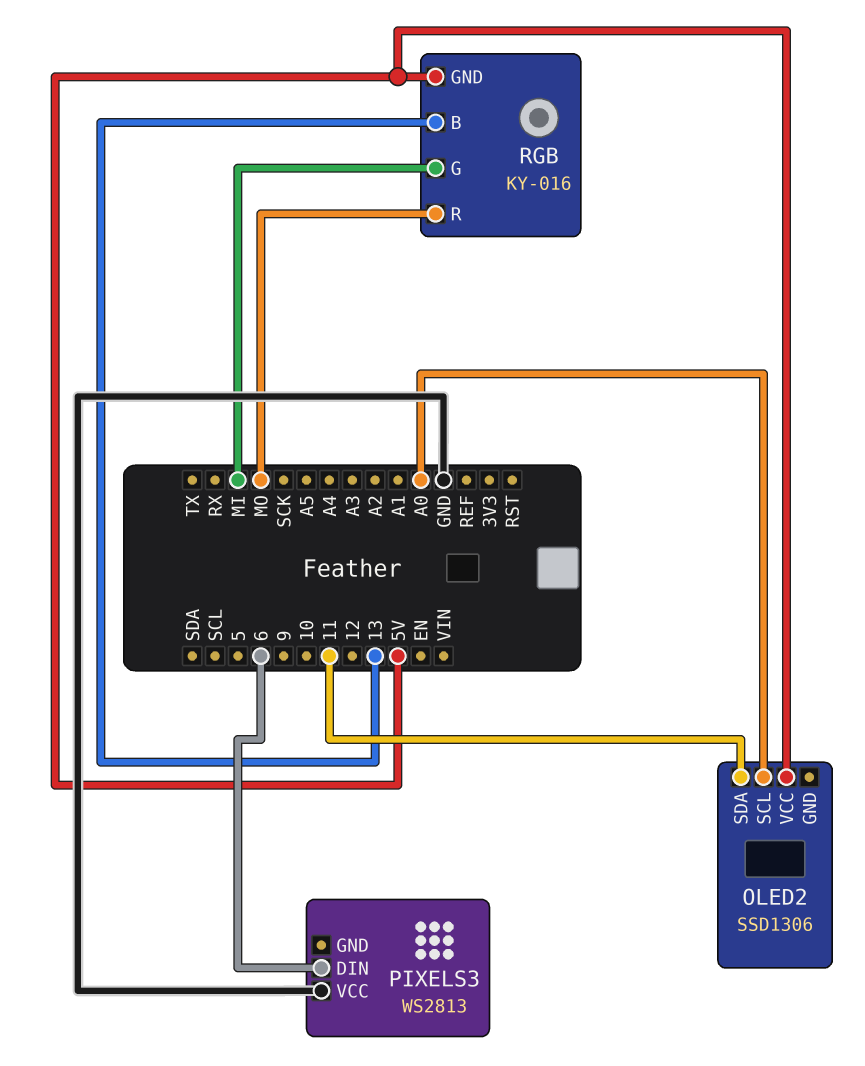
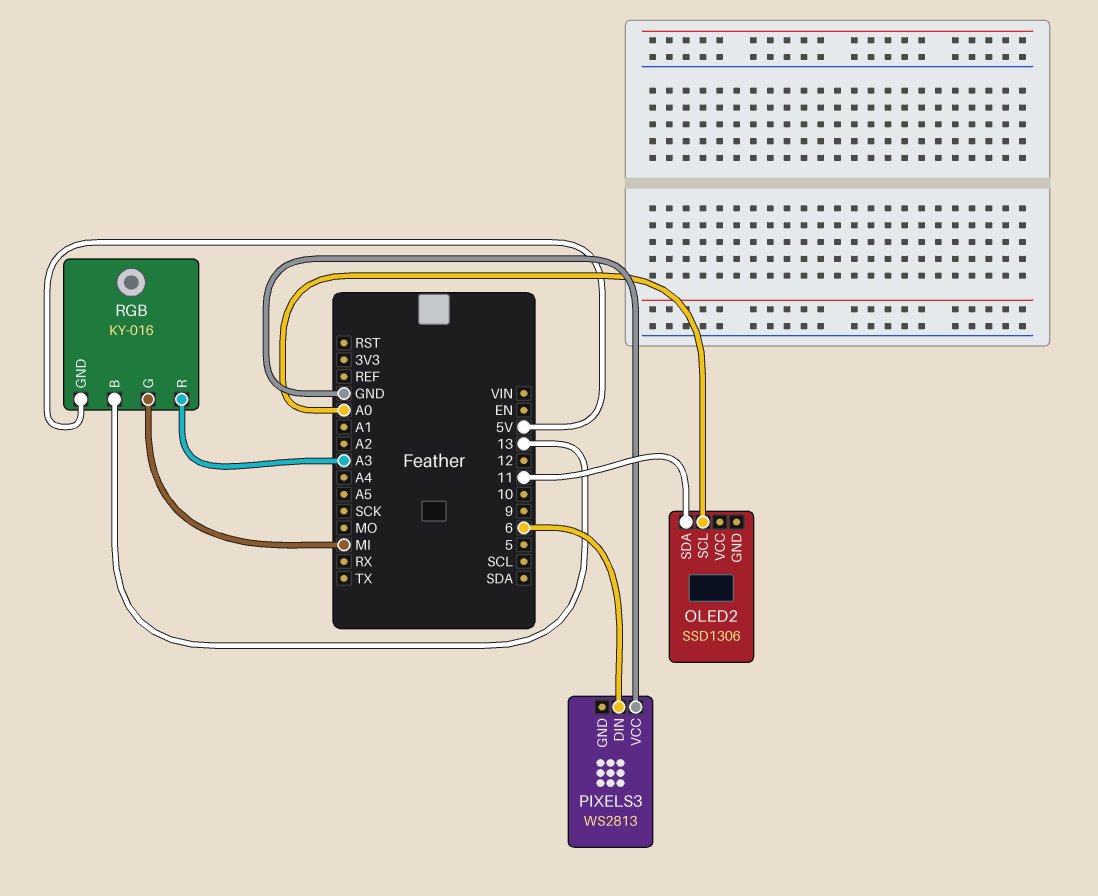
OLED2 pin VCC: 5V -> none
RGB pin R: MO -> A3

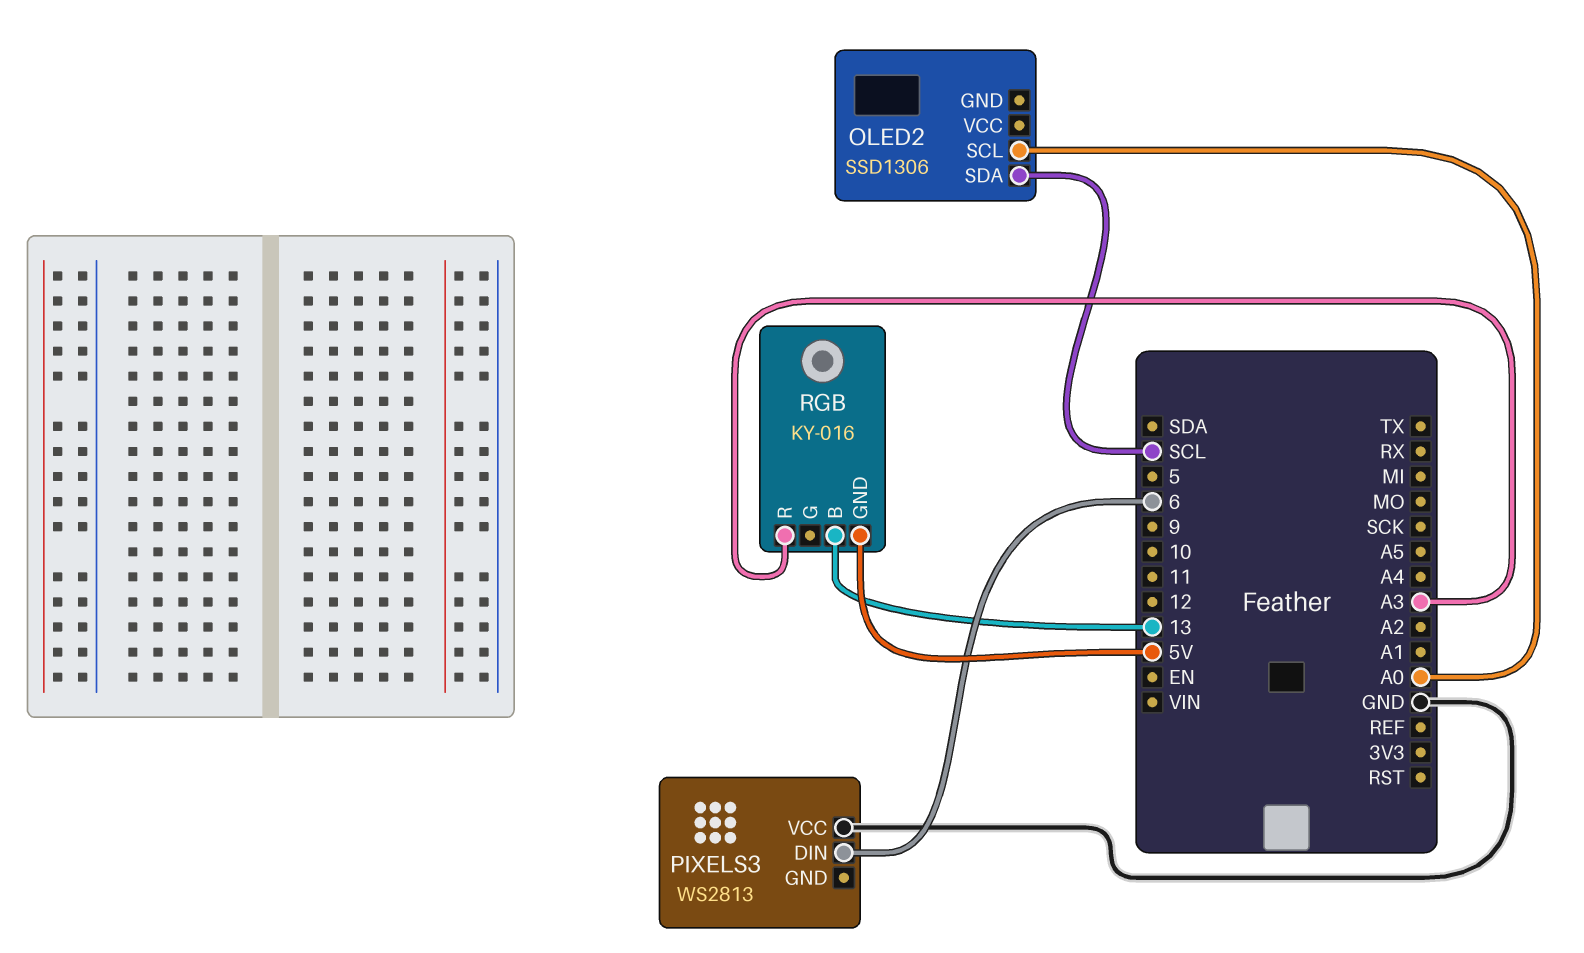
OLED2 pin SDA: 11 -> SCL
RGB pin G: MI -> none

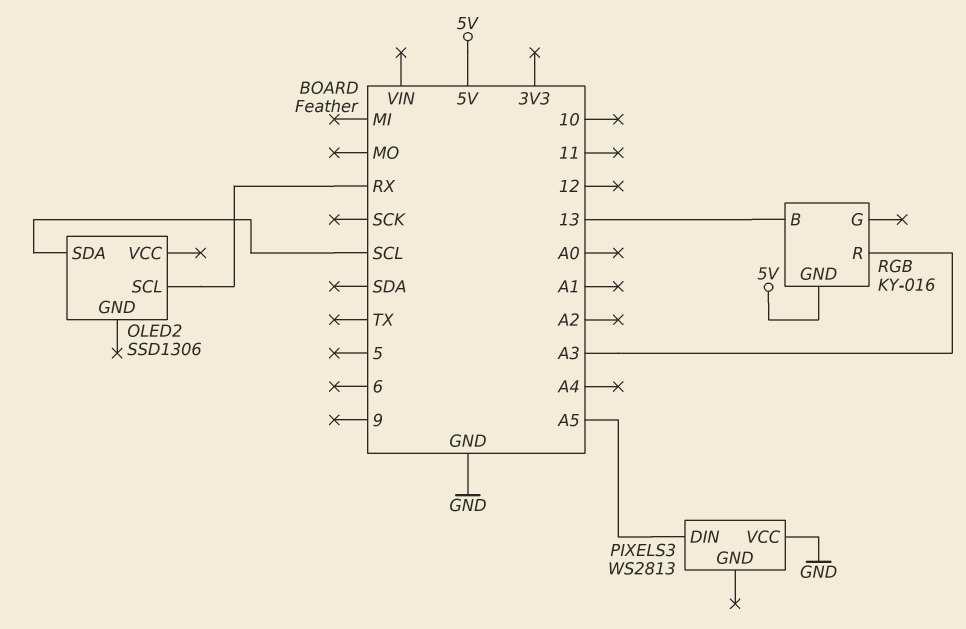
OLED2 pin SCL: A0 -> RX
PIXELS3 pin DIN: 6 -> A5

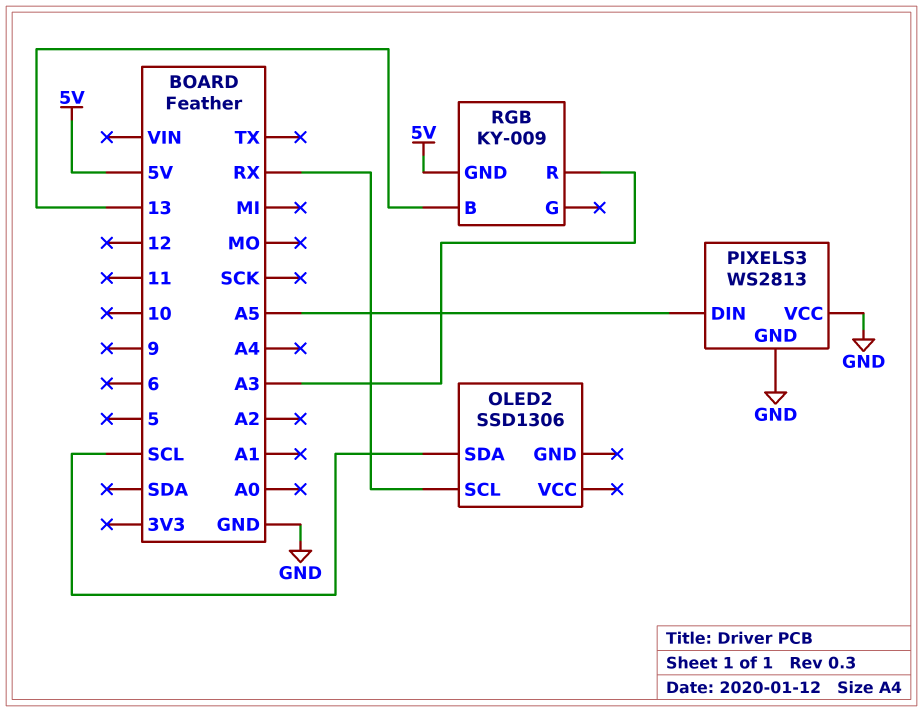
PIXELS3 pin GND: none -> GND
RGB: KY-016 -> KY-009

